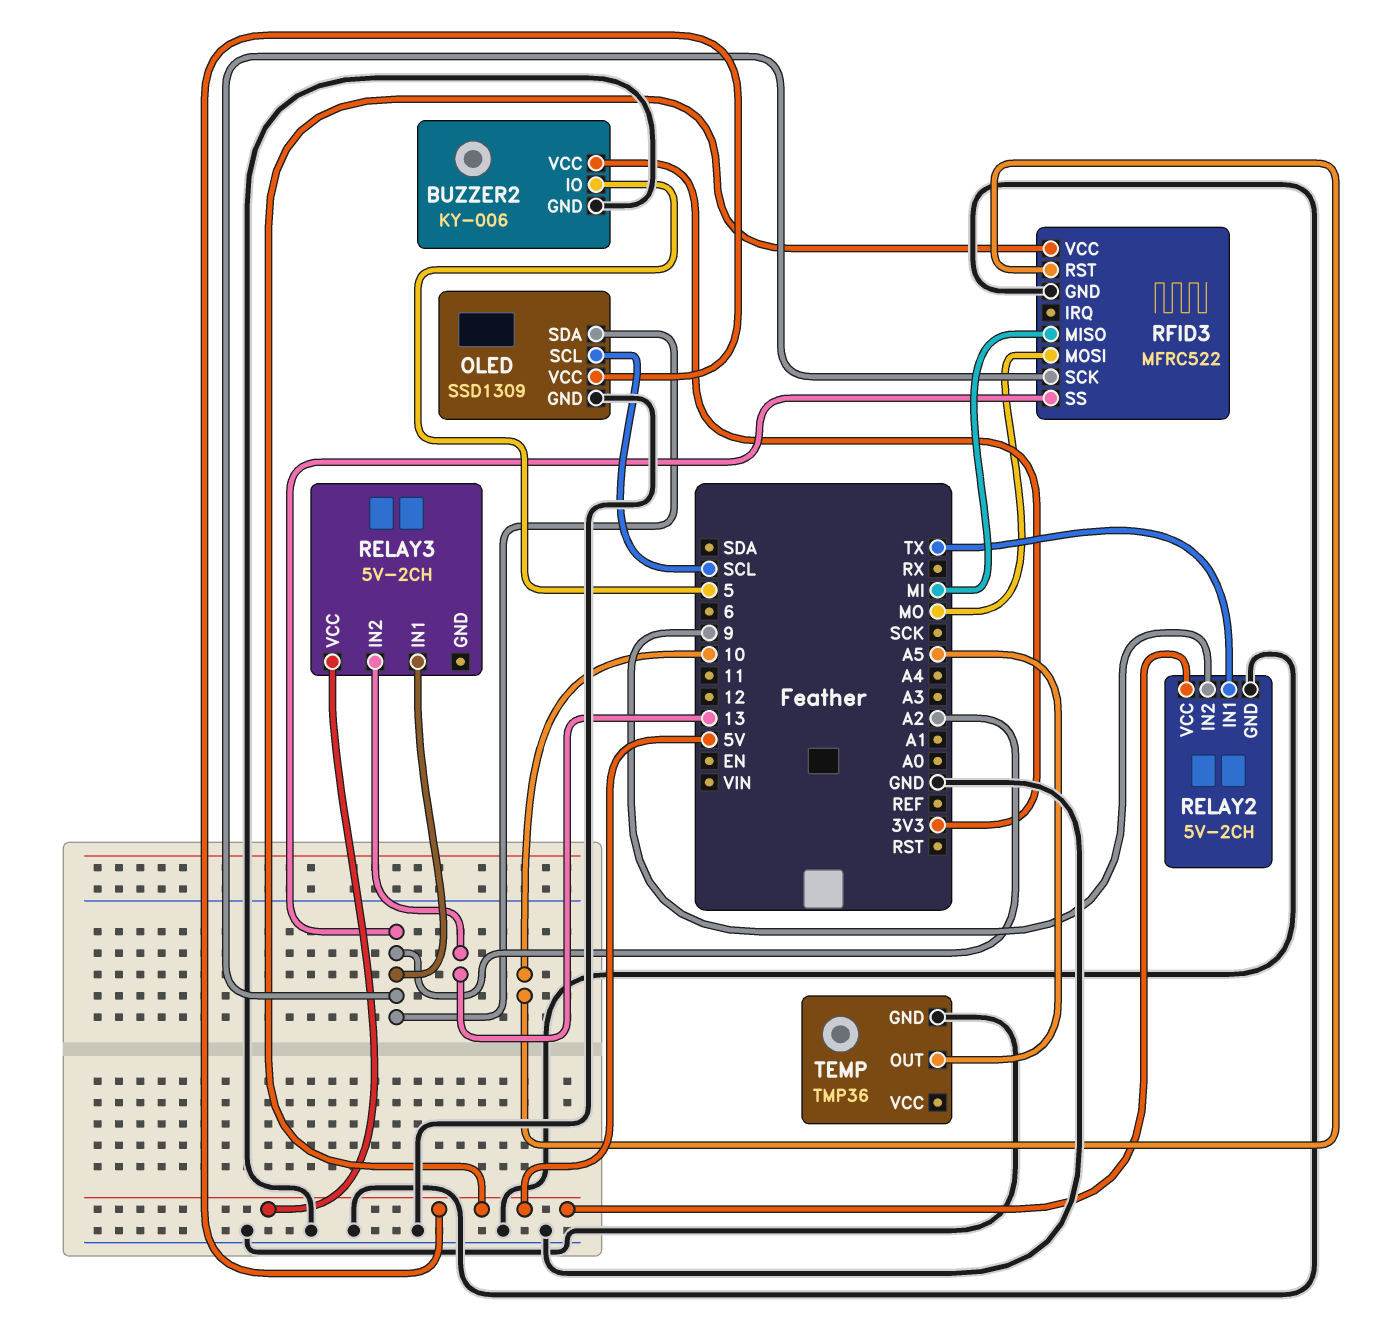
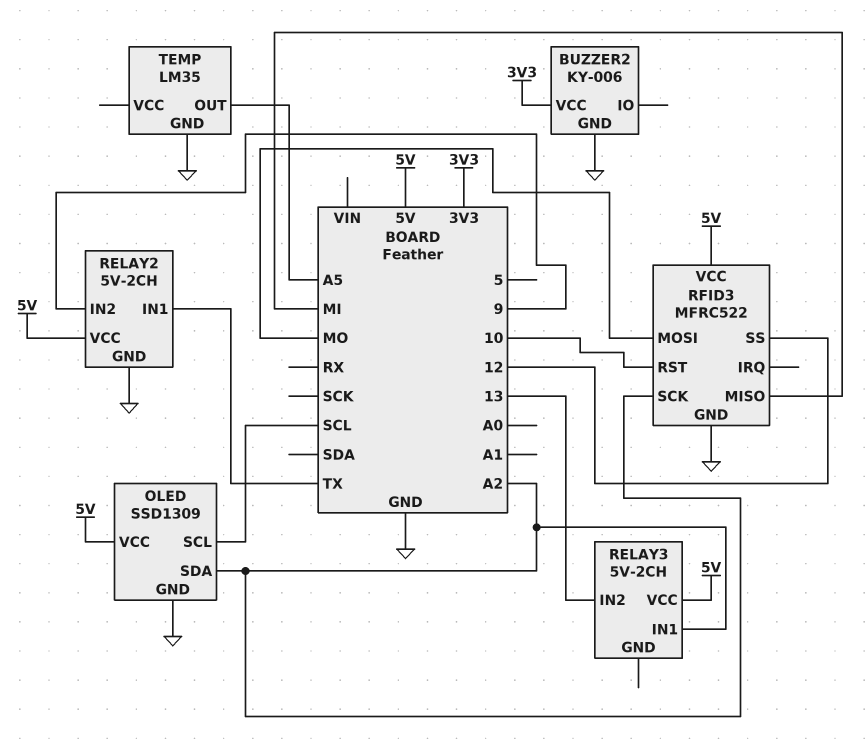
BUZZER2 pin IO: 5 -> none
RFID3 pin SS: A2 -> 12
TEMP: TMP36 -> LM35

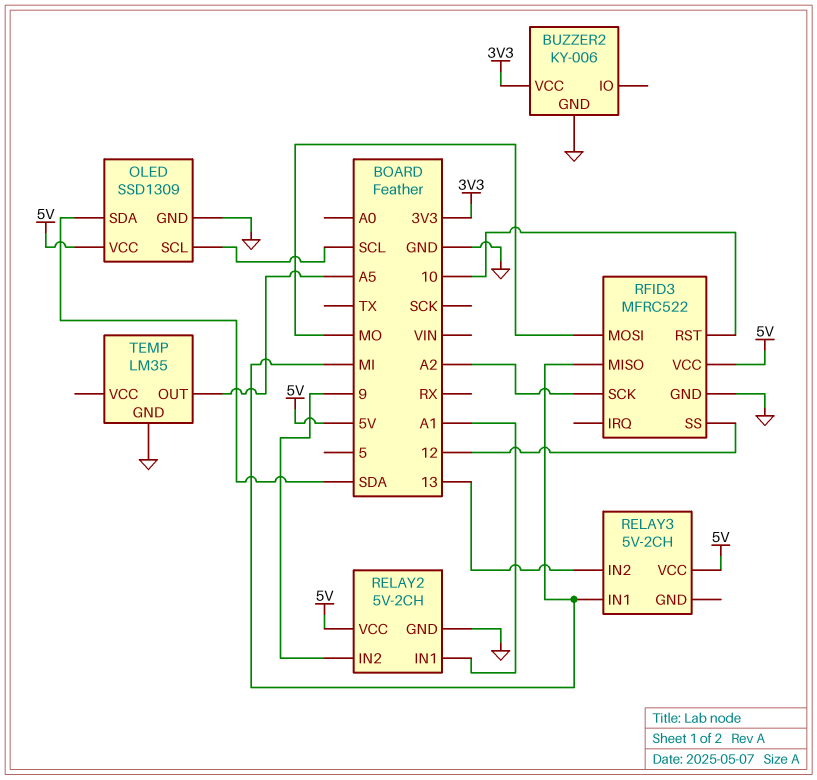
OLED pin SDA: A2 -> SDA
RELAY2 pin IN1: TX -> A1
RELAY3 pin IN1: A2 -> MI

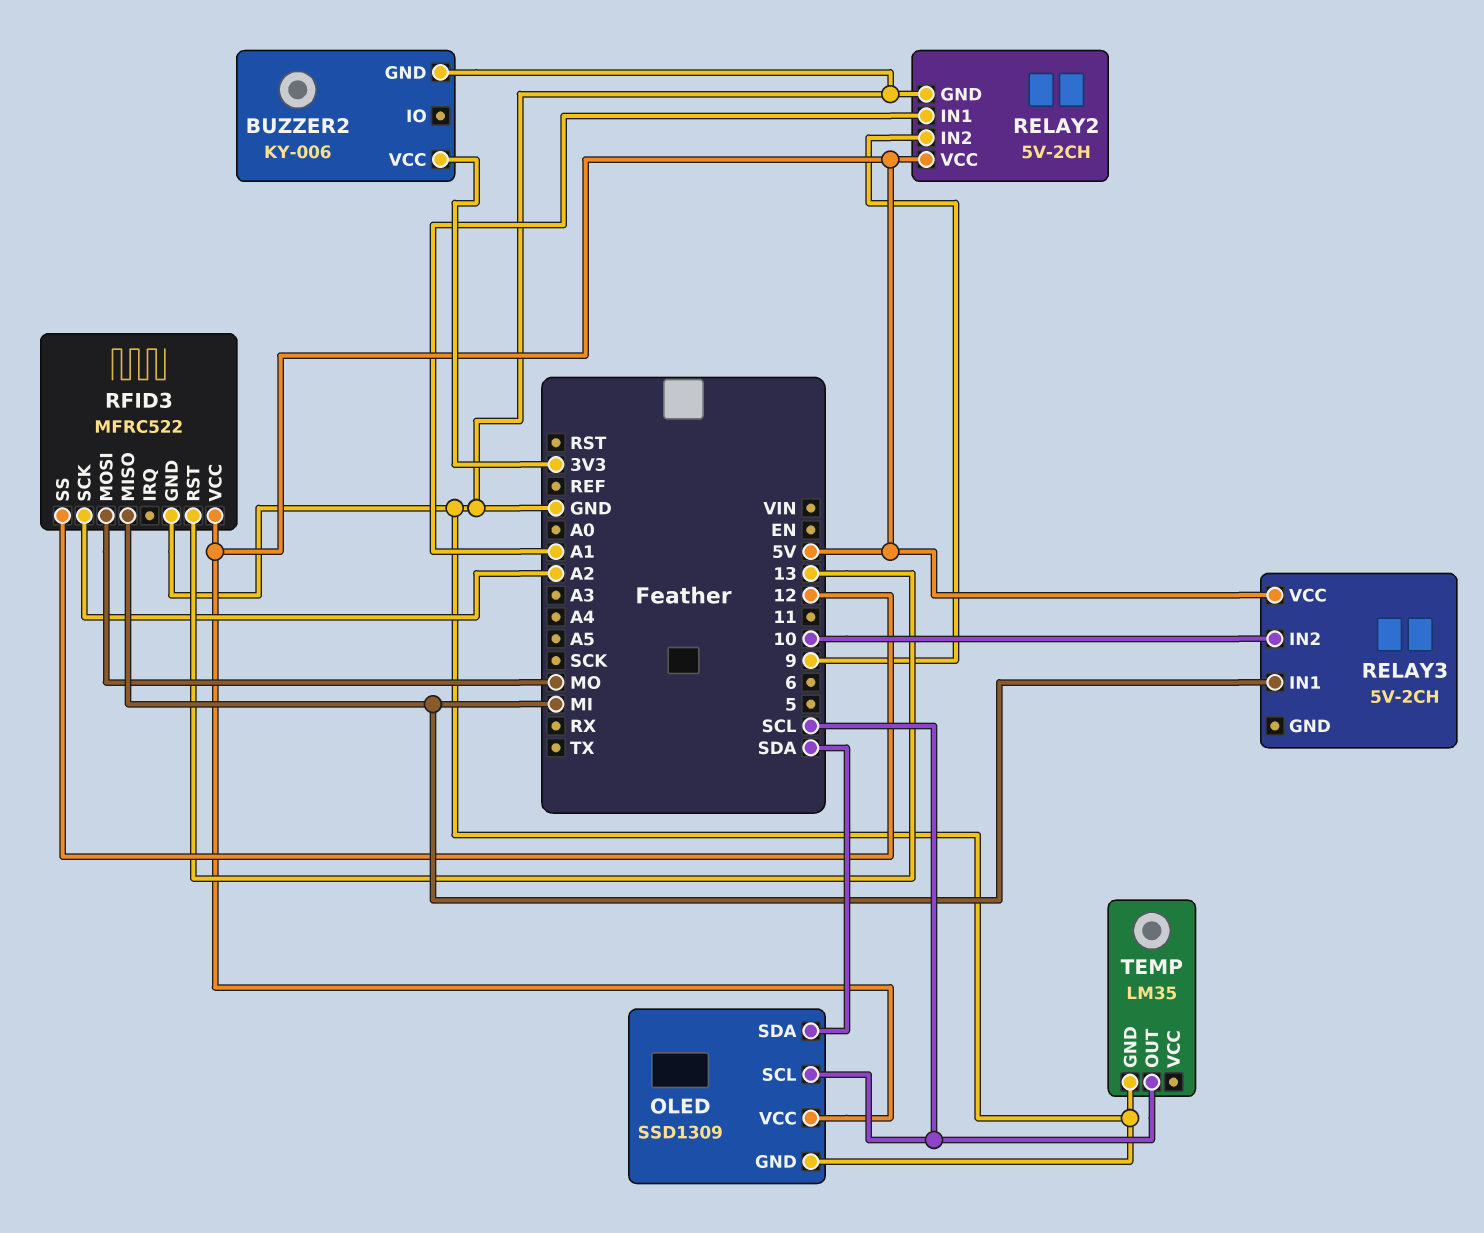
RELAY3 pin IN2: 13 -> 10
RFID3 pin RST: 10 -> 13
TEMP pin OUT: A5 -> SCL

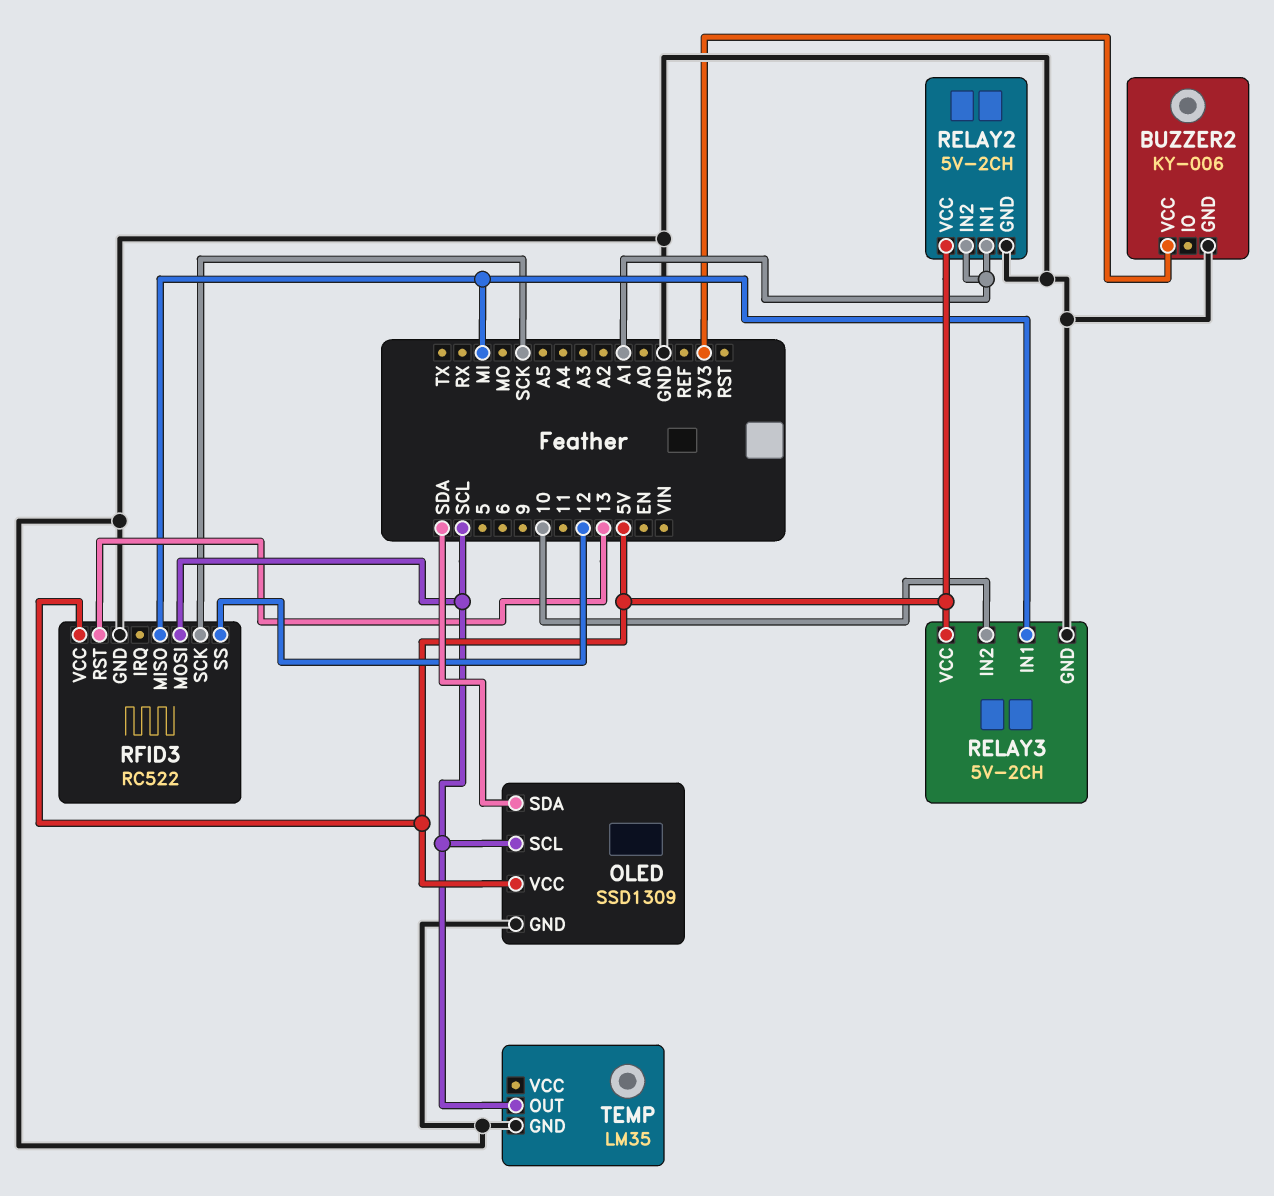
RELAY2 pin IN2: 9 -> A1
RELAY3 pin GND: none -> GND
RFID3: MFRC522 -> RC522
RFID3 pin MOSI: MO -> SCL
RFID3 pin SCK: A2 -> SCK

